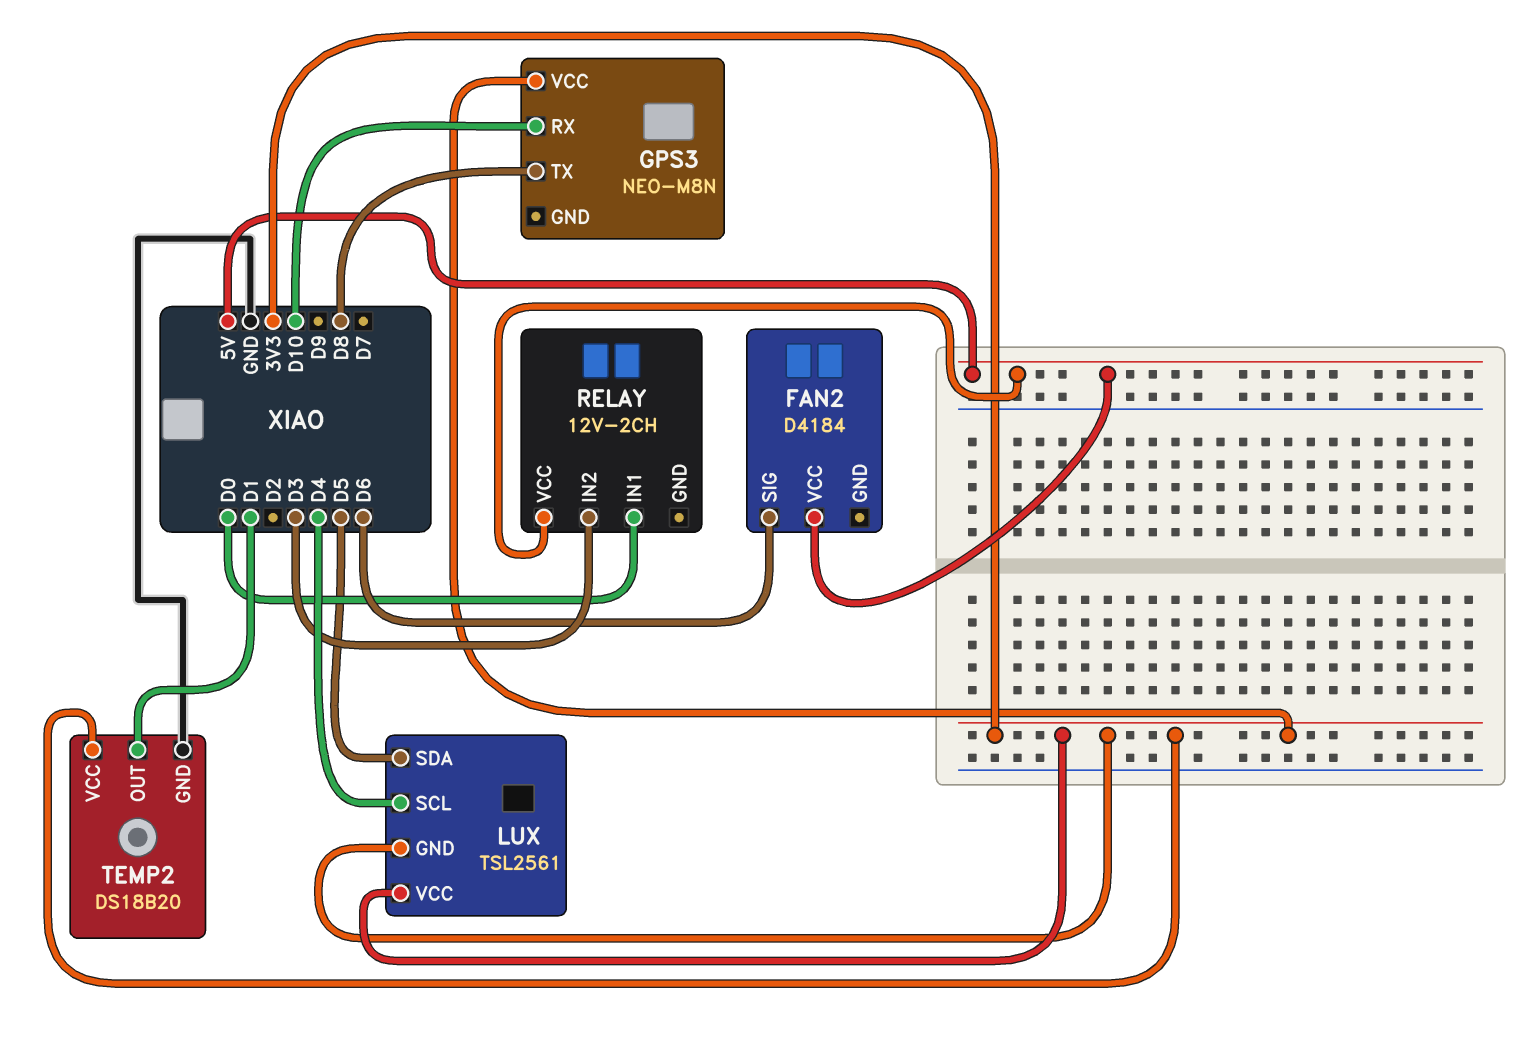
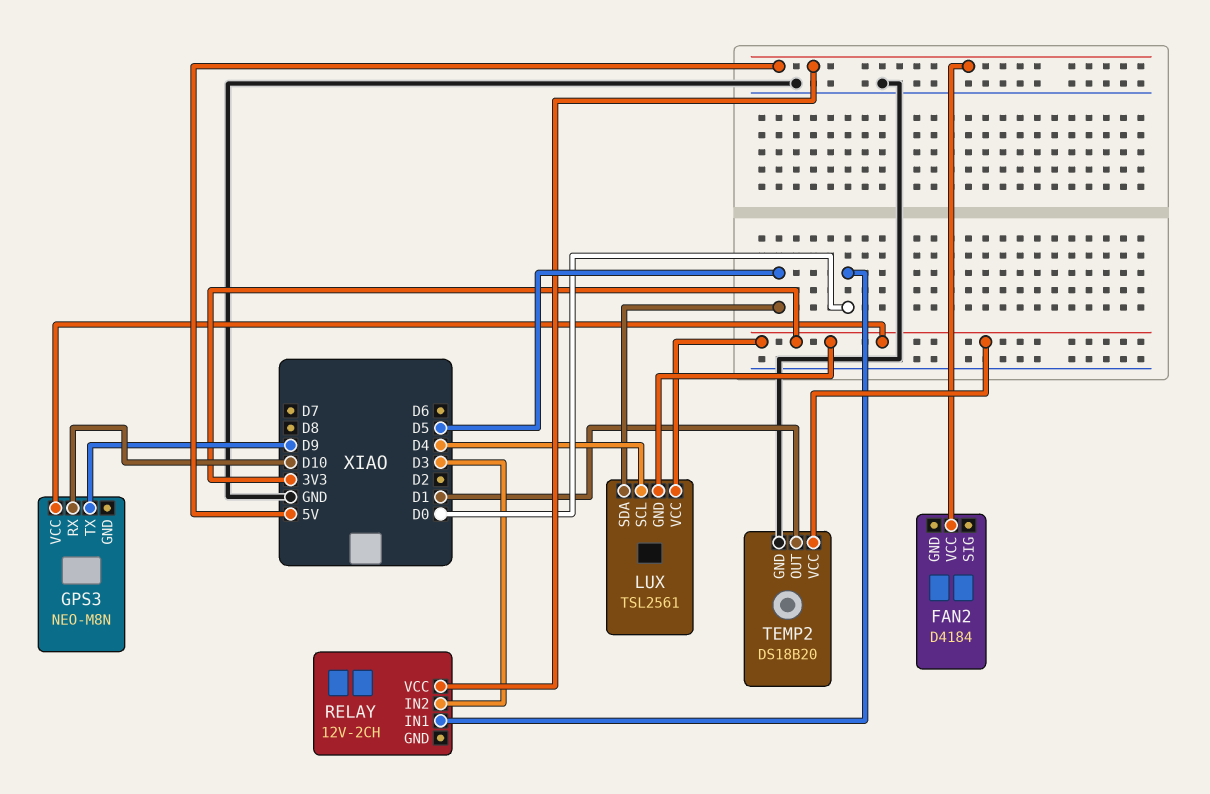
FAN2 pin SIG: D6 -> none
GPS3 pin TX: D8 -> D9

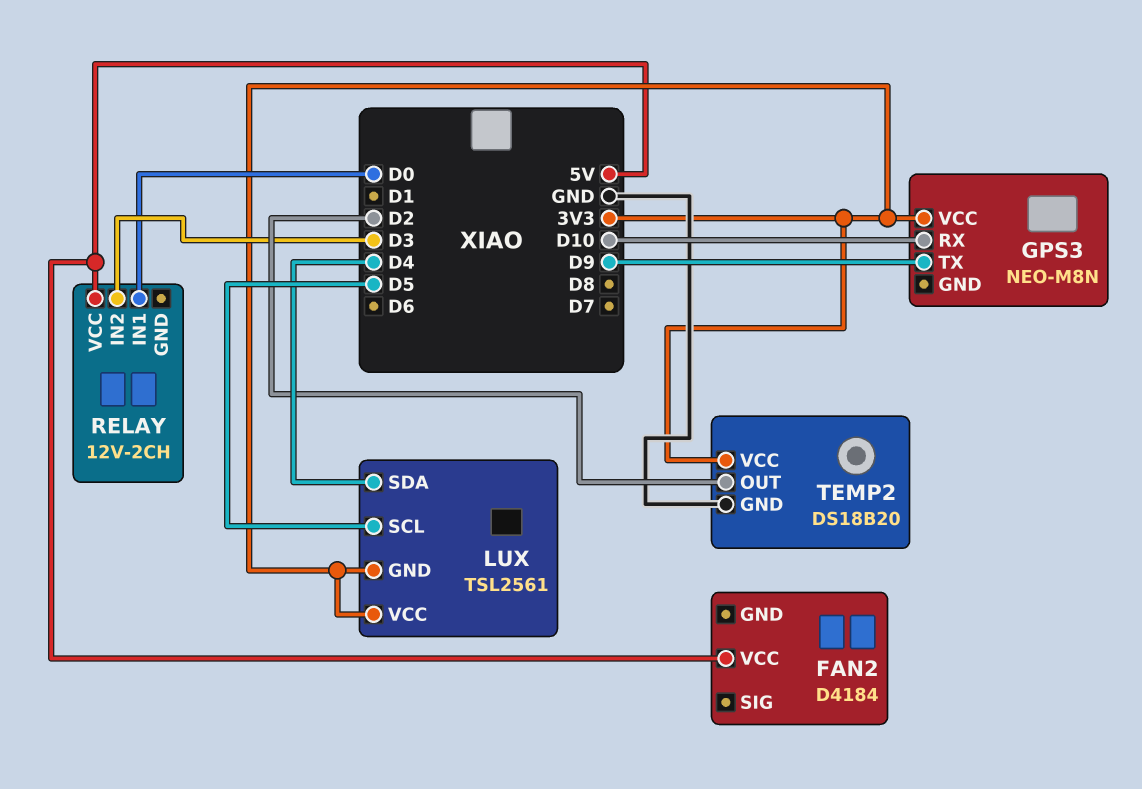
LUX pin SCL: D4 -> D5
LUX pin SDA: D5 -> D4
TEMP2 pin OUT: D1 -> D2

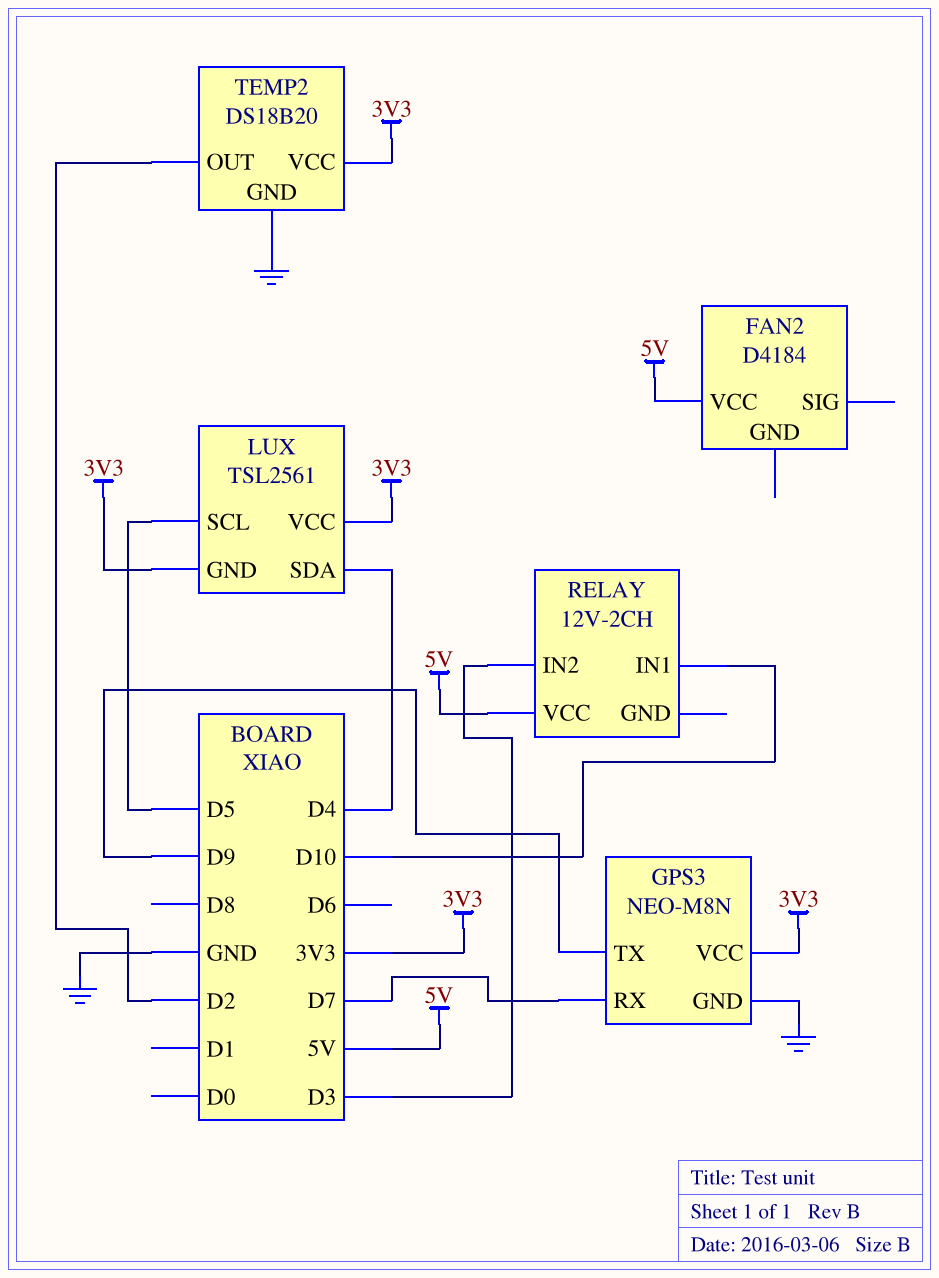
GPS3 pin GND: none -> GND
GPS3 pin RX: D10 -> D7
RELAY pin IN1: D0 -> D10

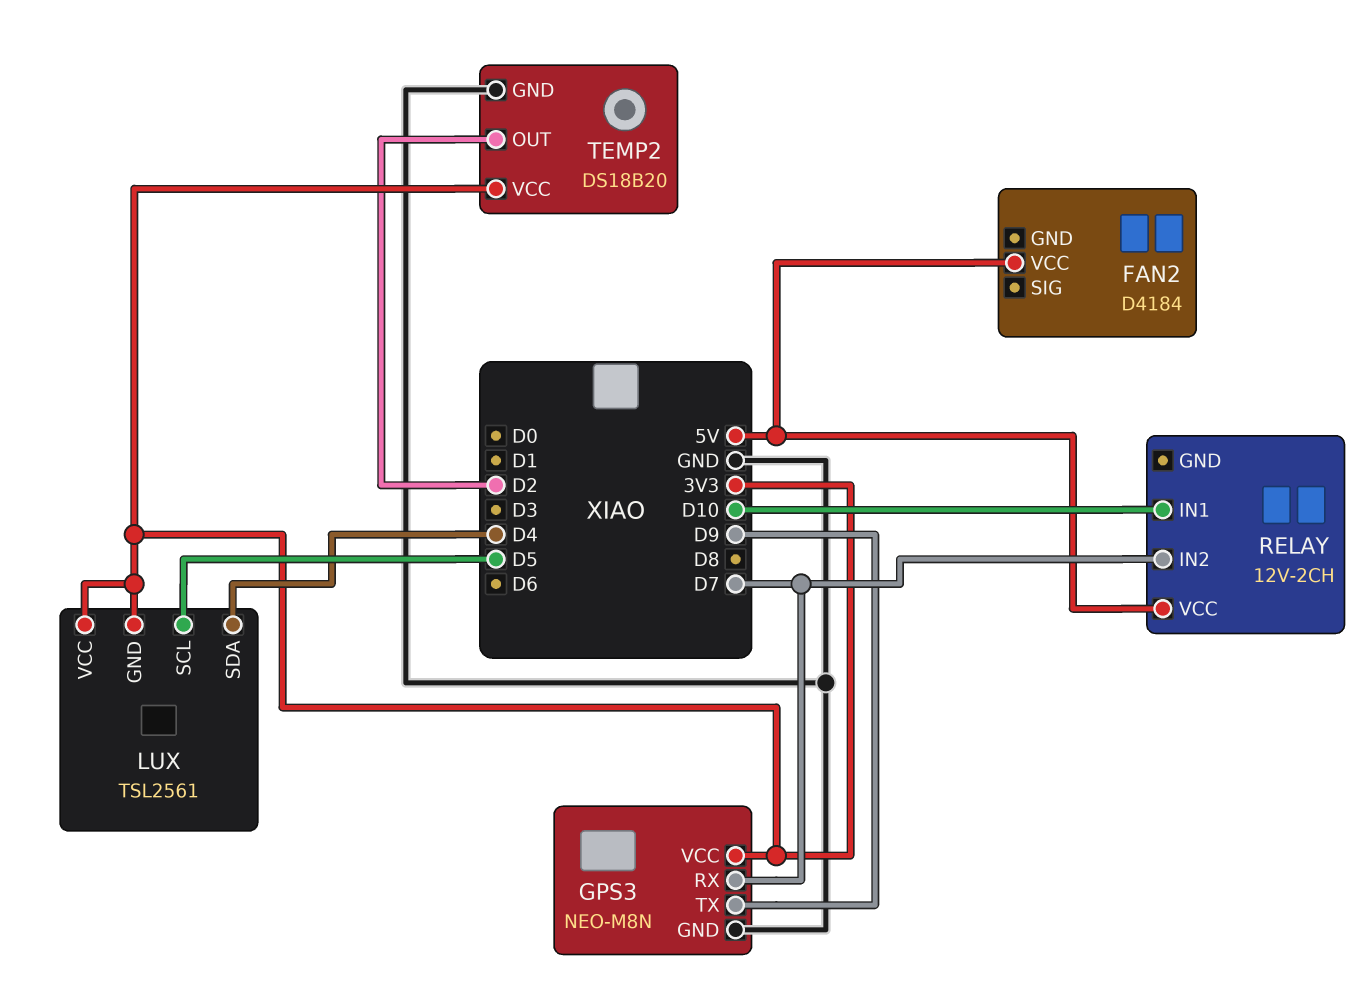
RELAY pin IN2: D3 -> D7

